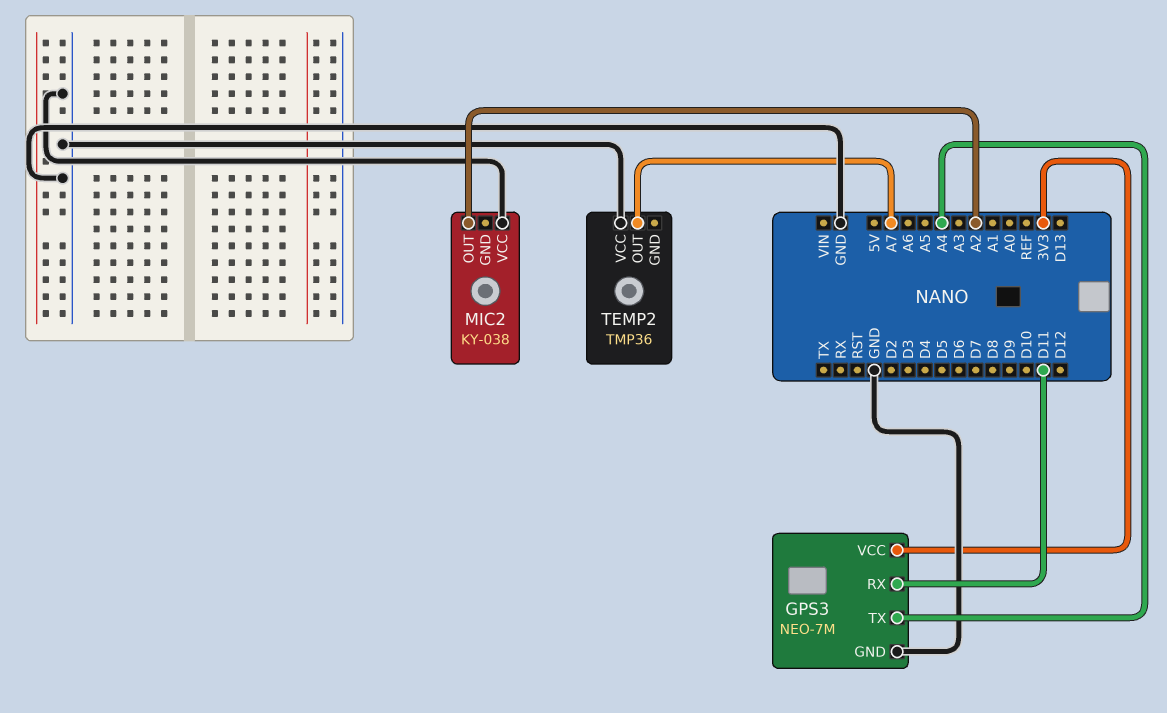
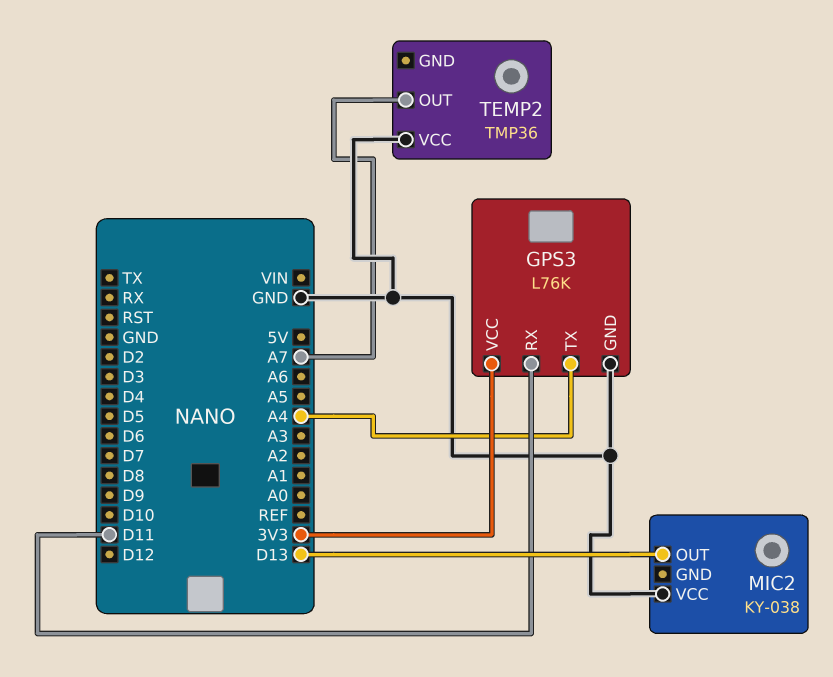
GPS3: NEO-7M -> L76K
MIC2 pin OUT: A2 -> D13

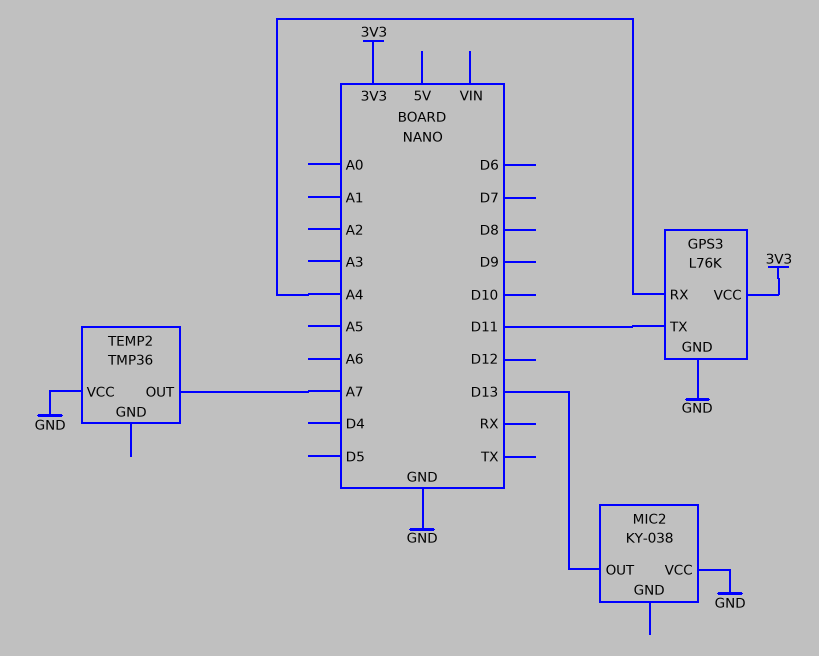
GPS3 pin RX: D11 -> A4
GPS3 pin TX: A4 -> D11

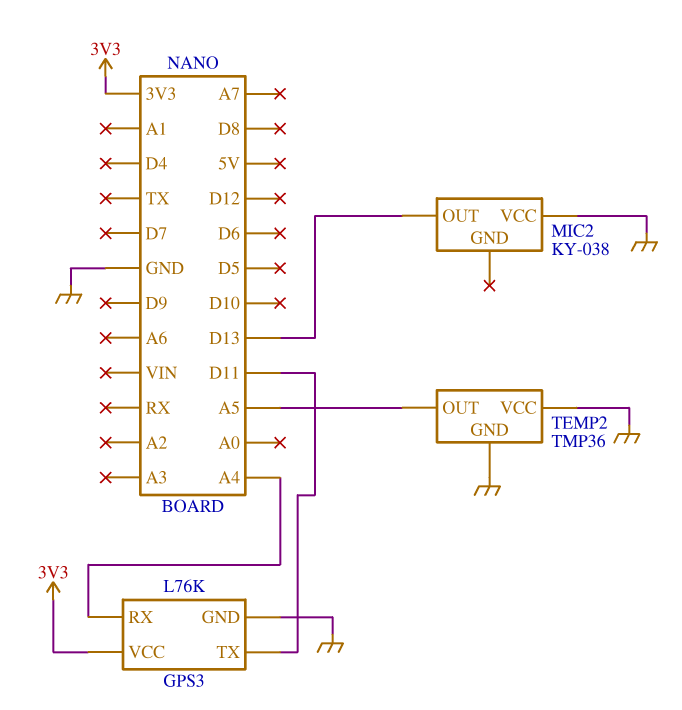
TEMP2 pin GND: none -> GND
TEMP2 pin OUT: A7 -> A5

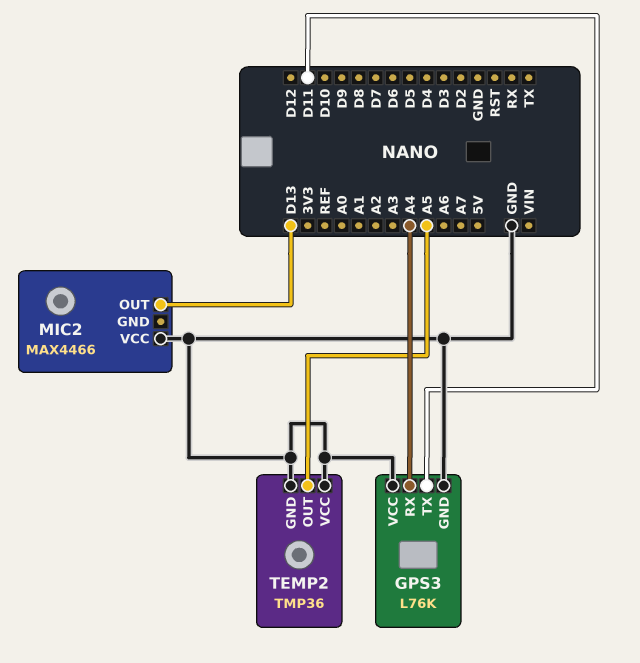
GPS3 pin VCC: 3V3 -> GND
MIC2: KY-038 -> MAX4466

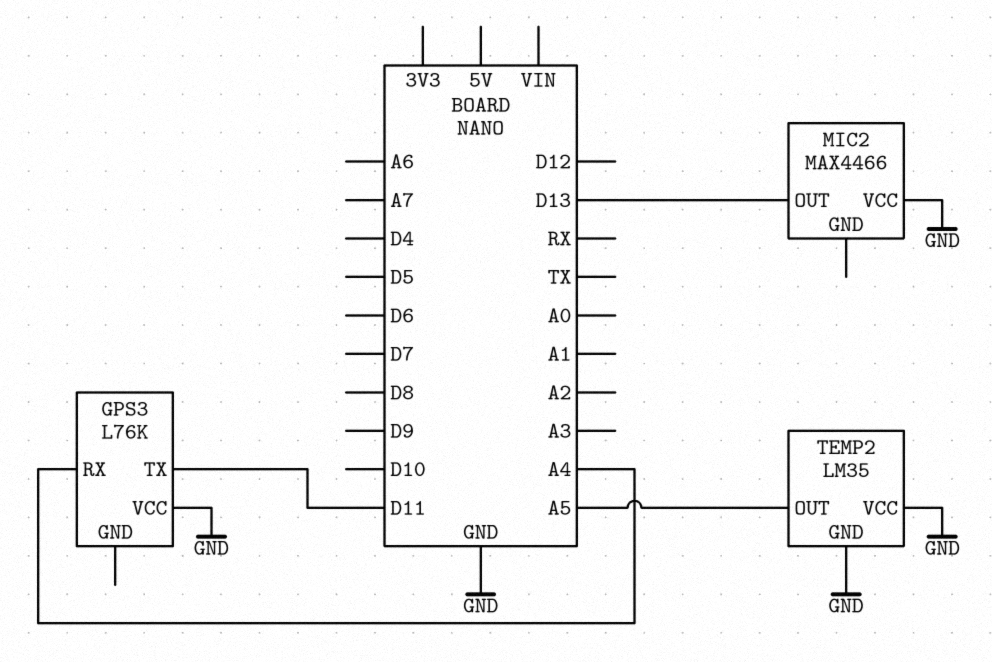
GPS3 pin GND: GND -> none
TEMP2: TMP36 -> LM35

